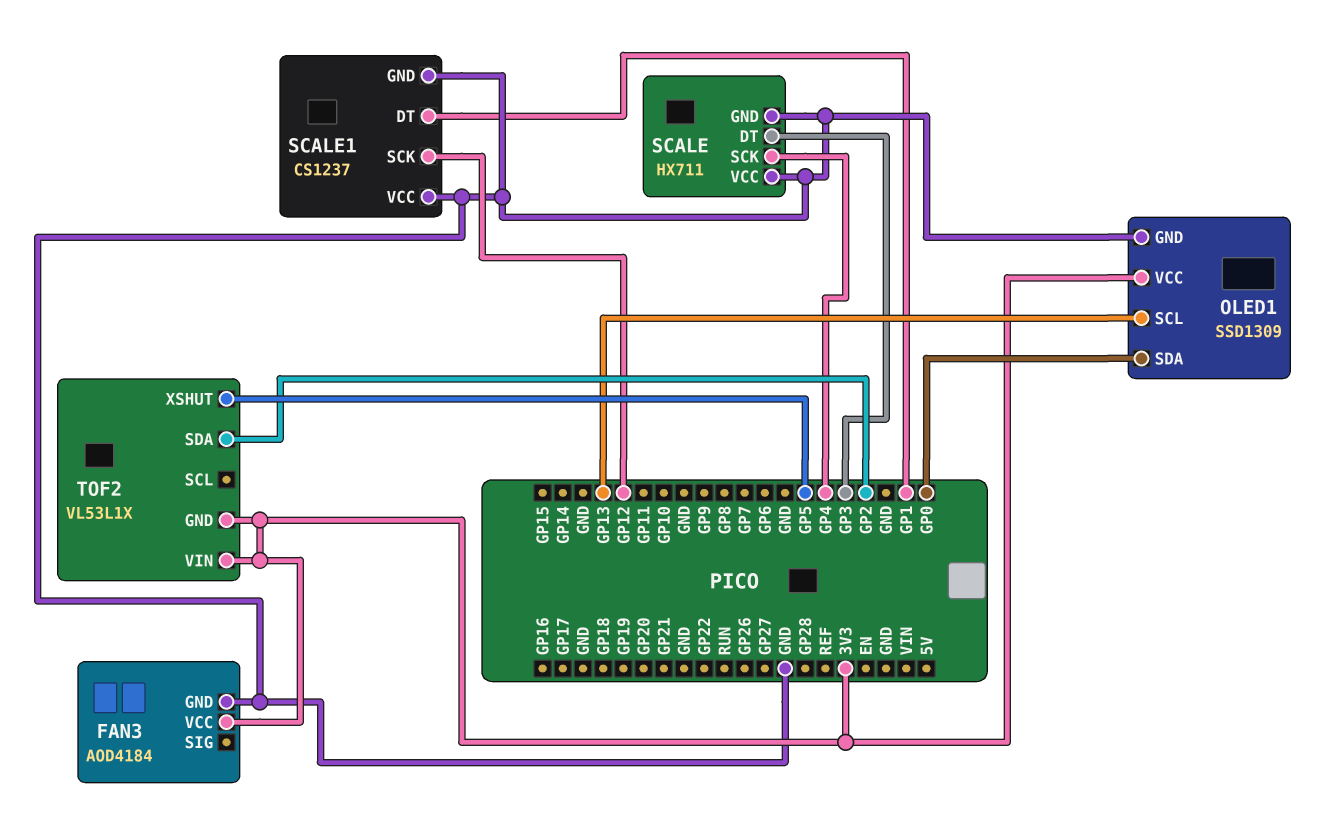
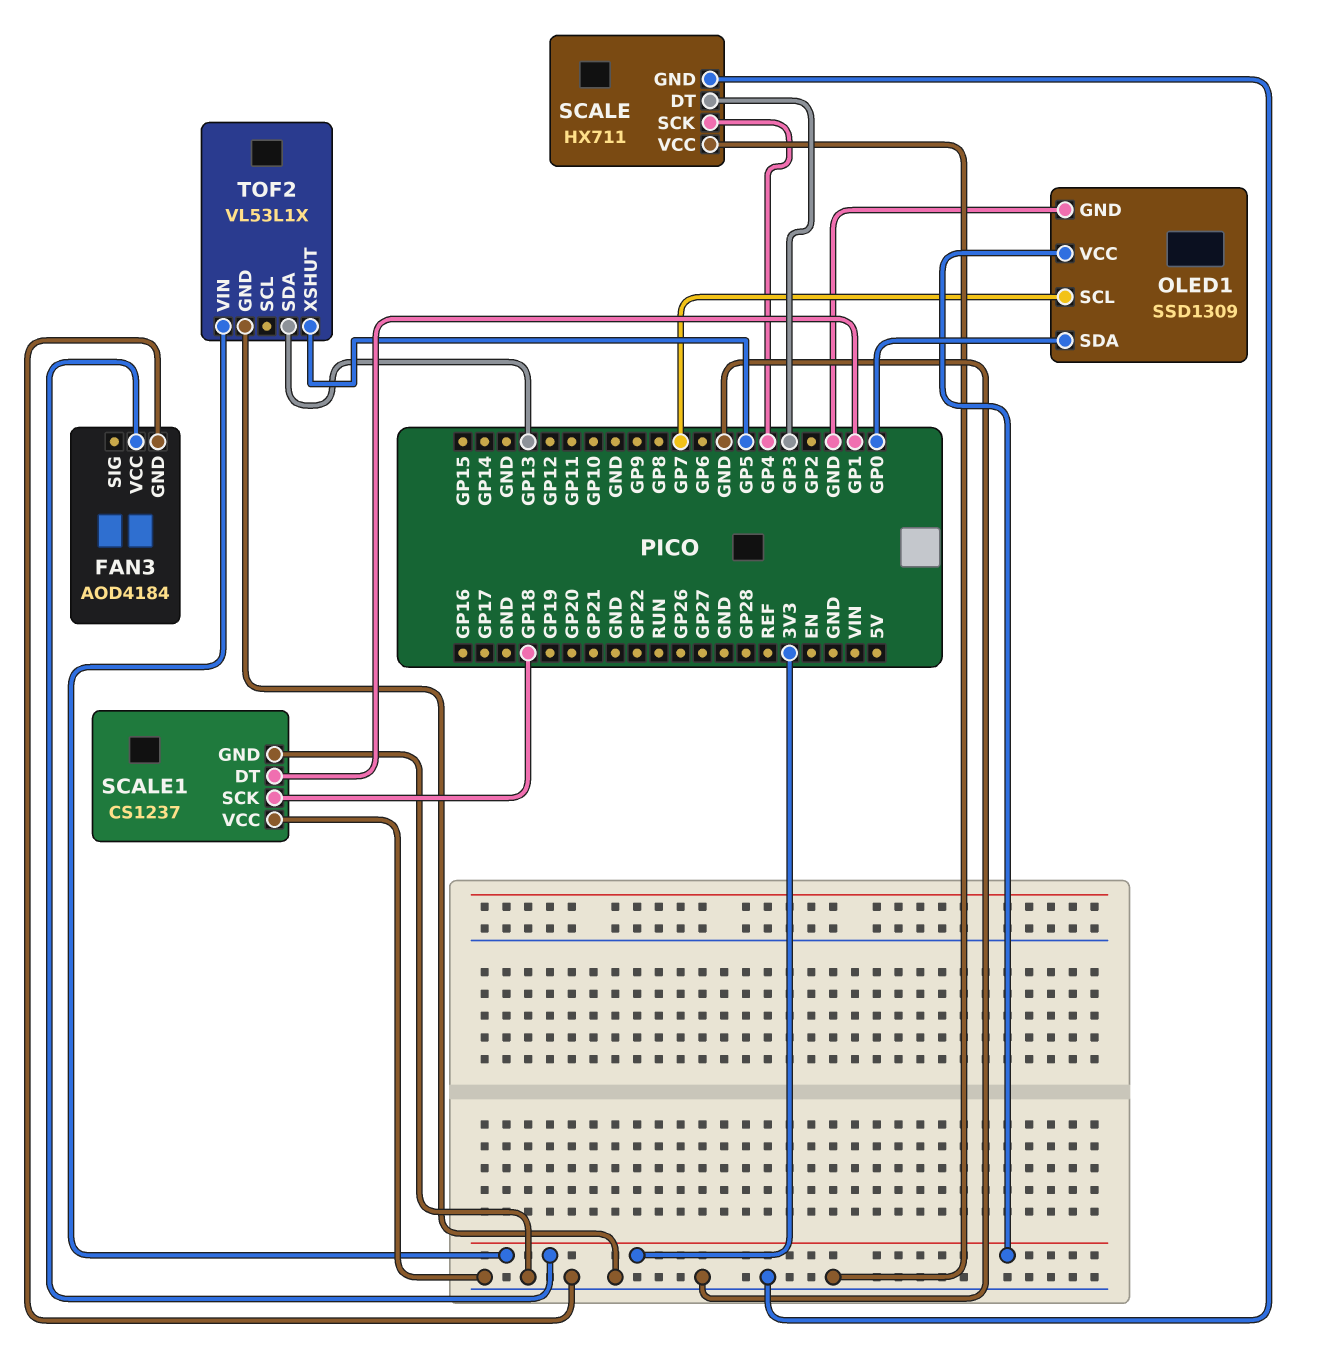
OLED1 pin SCL: GP13 -> GP7
SCALE1 pin SCK: GP12 -> GP18
TOF2 pin GND: 3V3 -> GND
TOF2 pin SDA: GP2 -> GP13

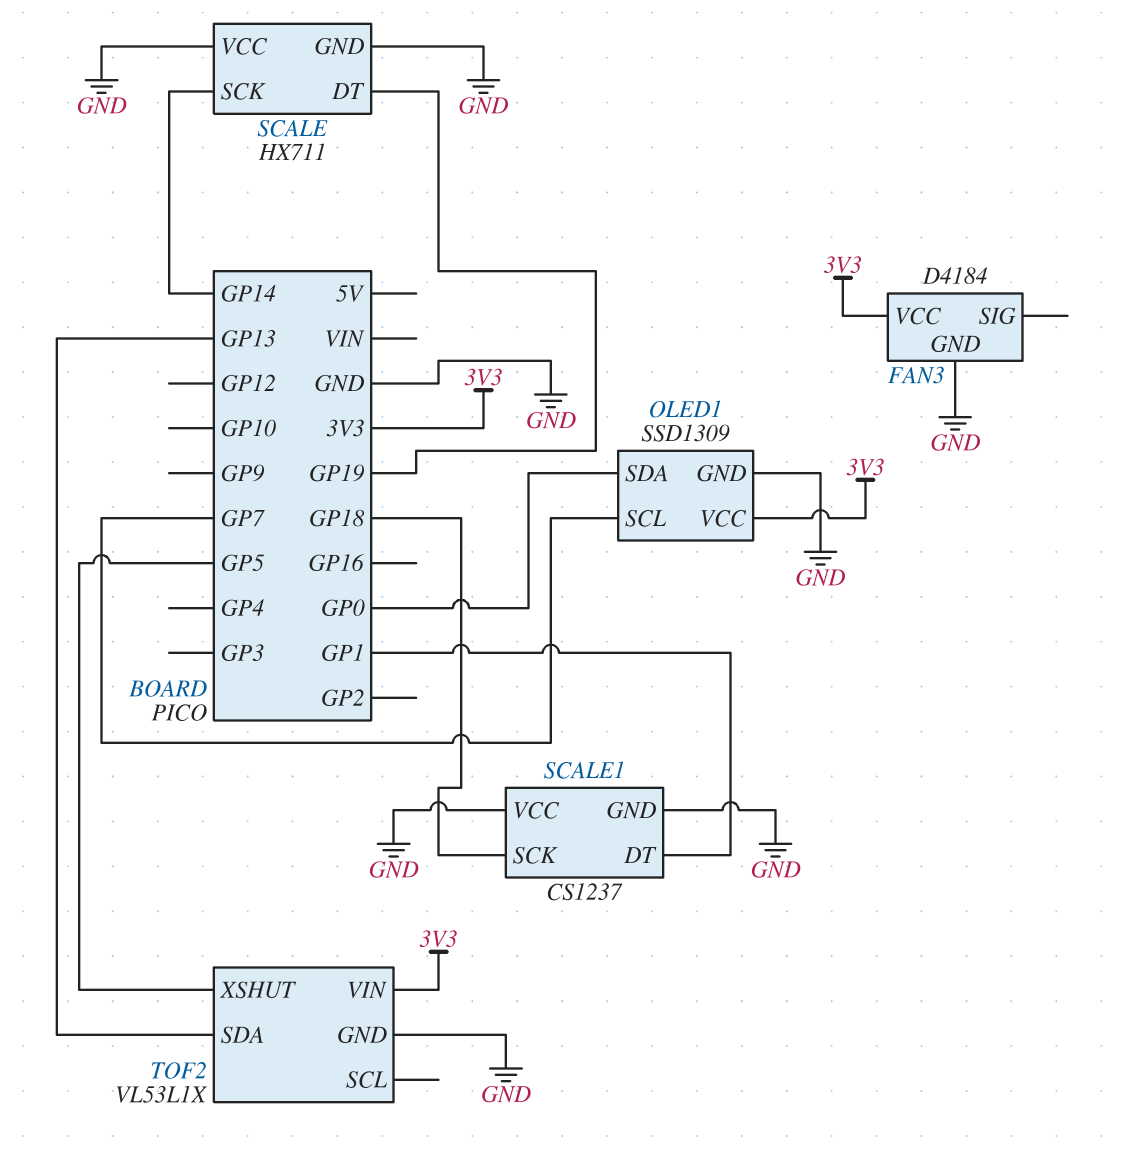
FAN3: AOD4184 -> D4184
SCALE pin DT: GP3 -> GP19
SCALE pin SCK: GP4 -> GP14

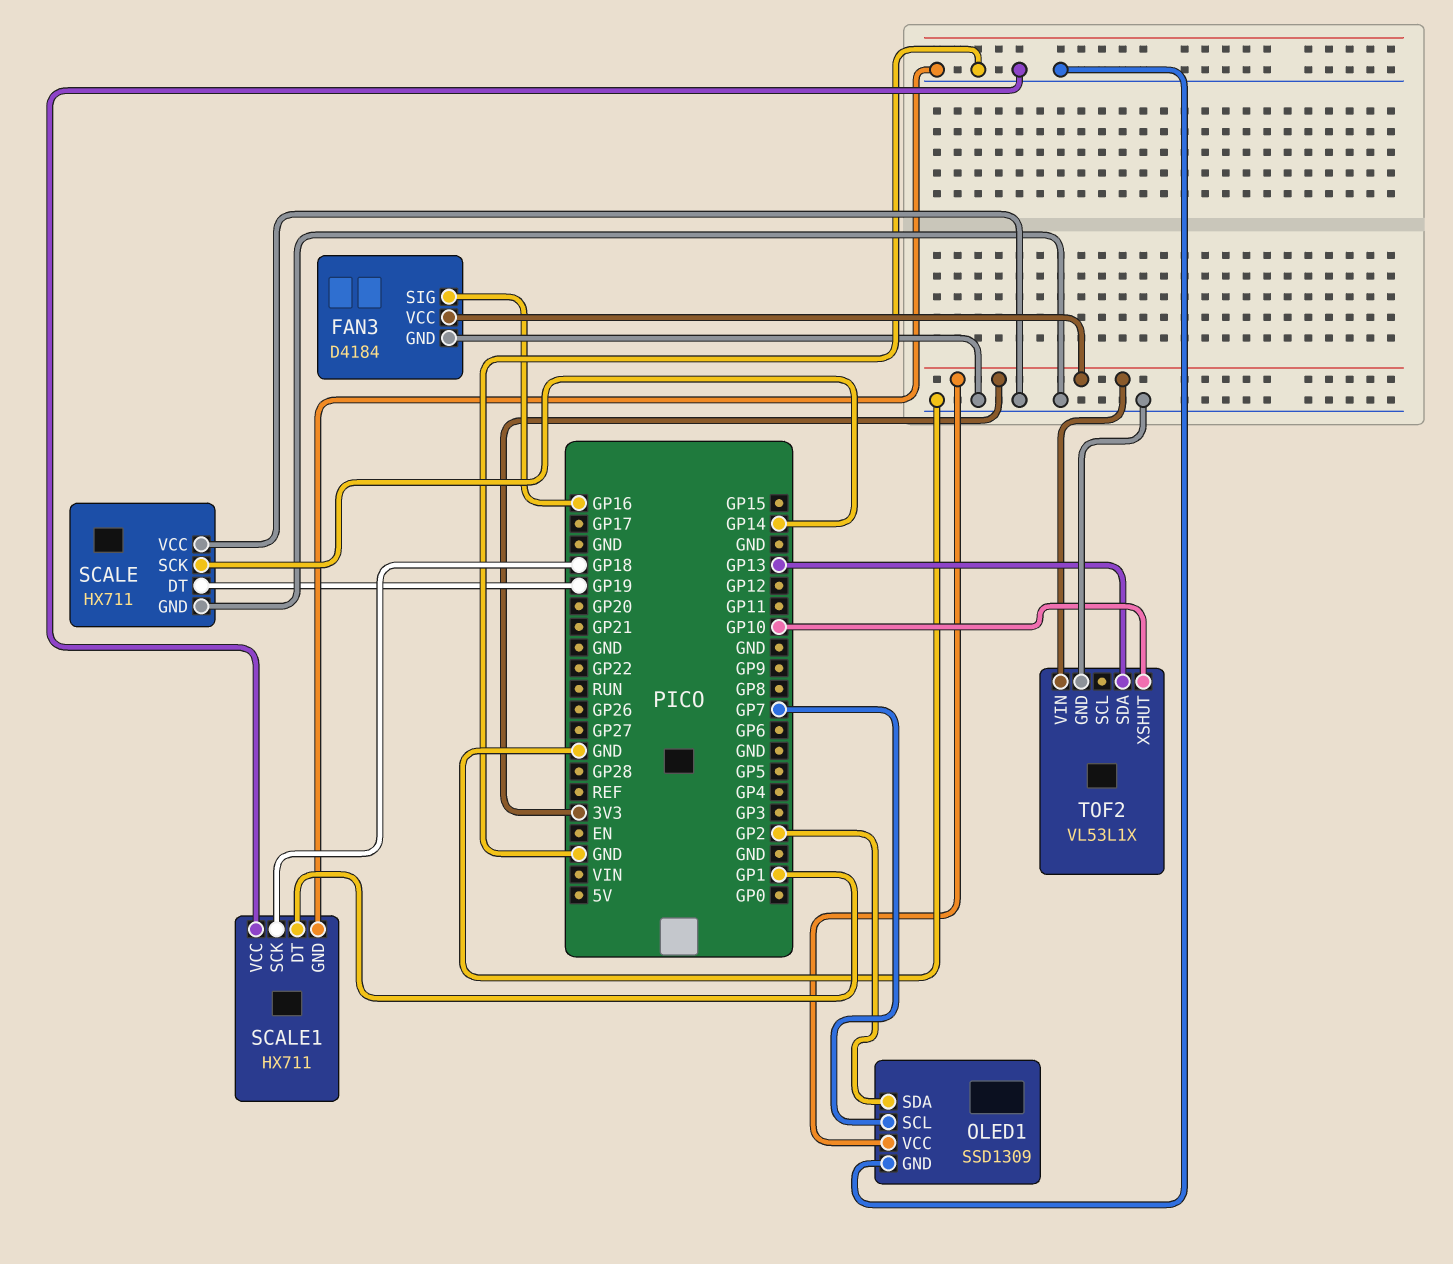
FAN3 pin SIG: none -> GP16
OLED1 pin SDA: GP0 -> GP2
SCALE1: CS1237 -> HX711
TOF2 pin XSHUT: GP5 -> GP10

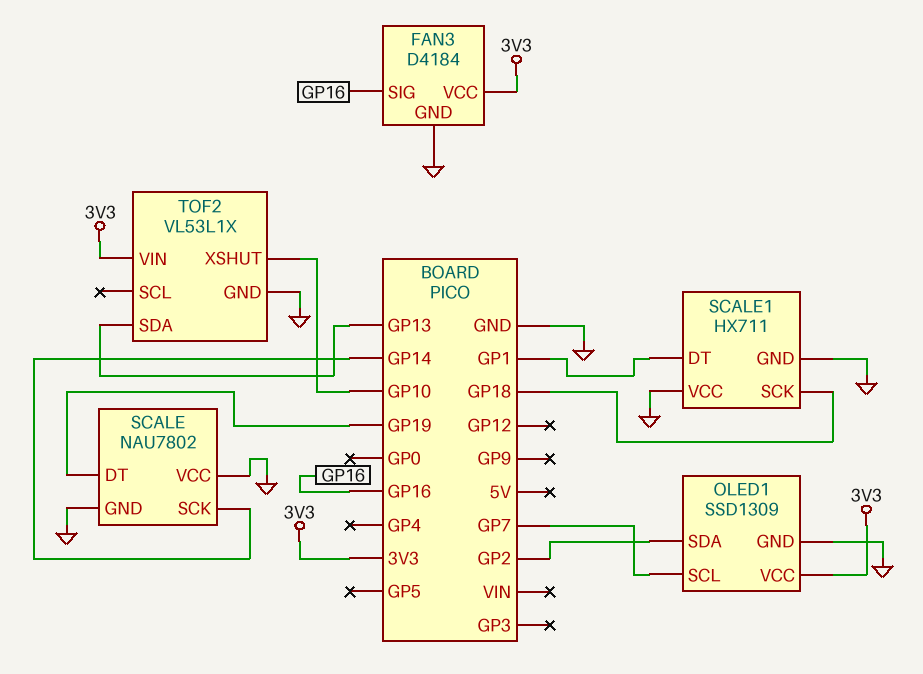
SCALE: HX711 -> NAU7802

